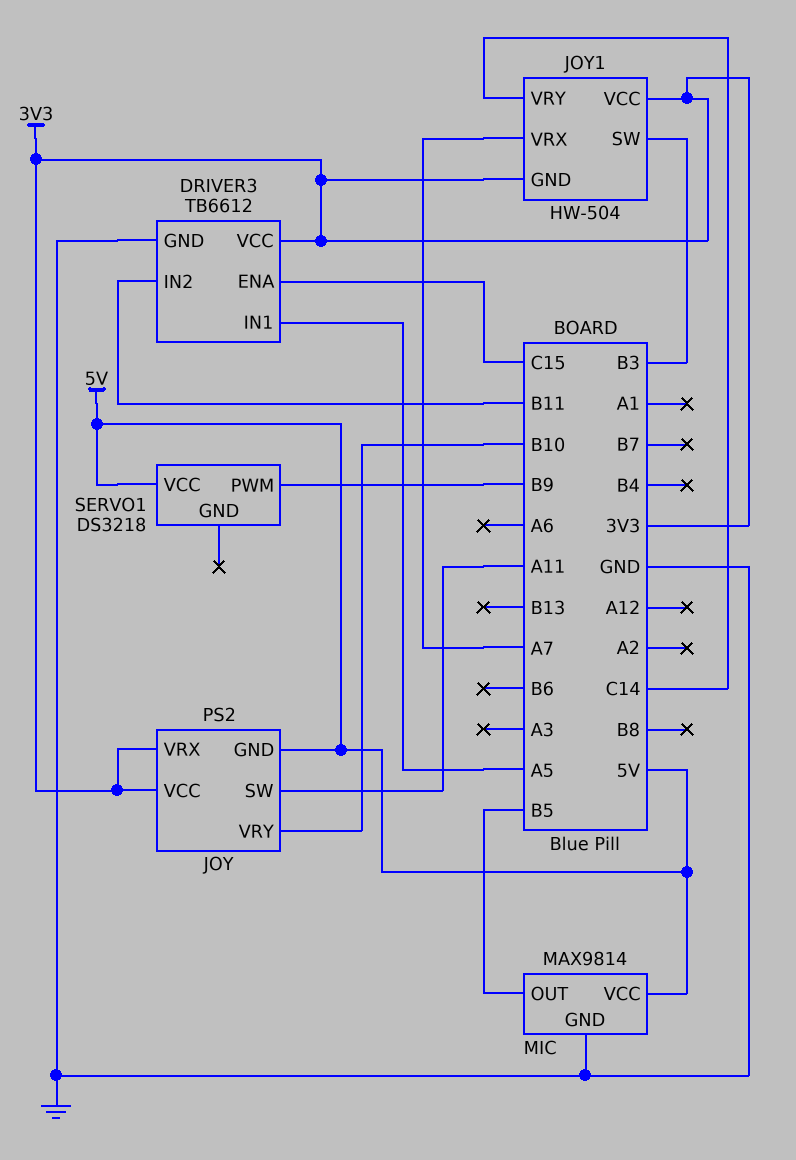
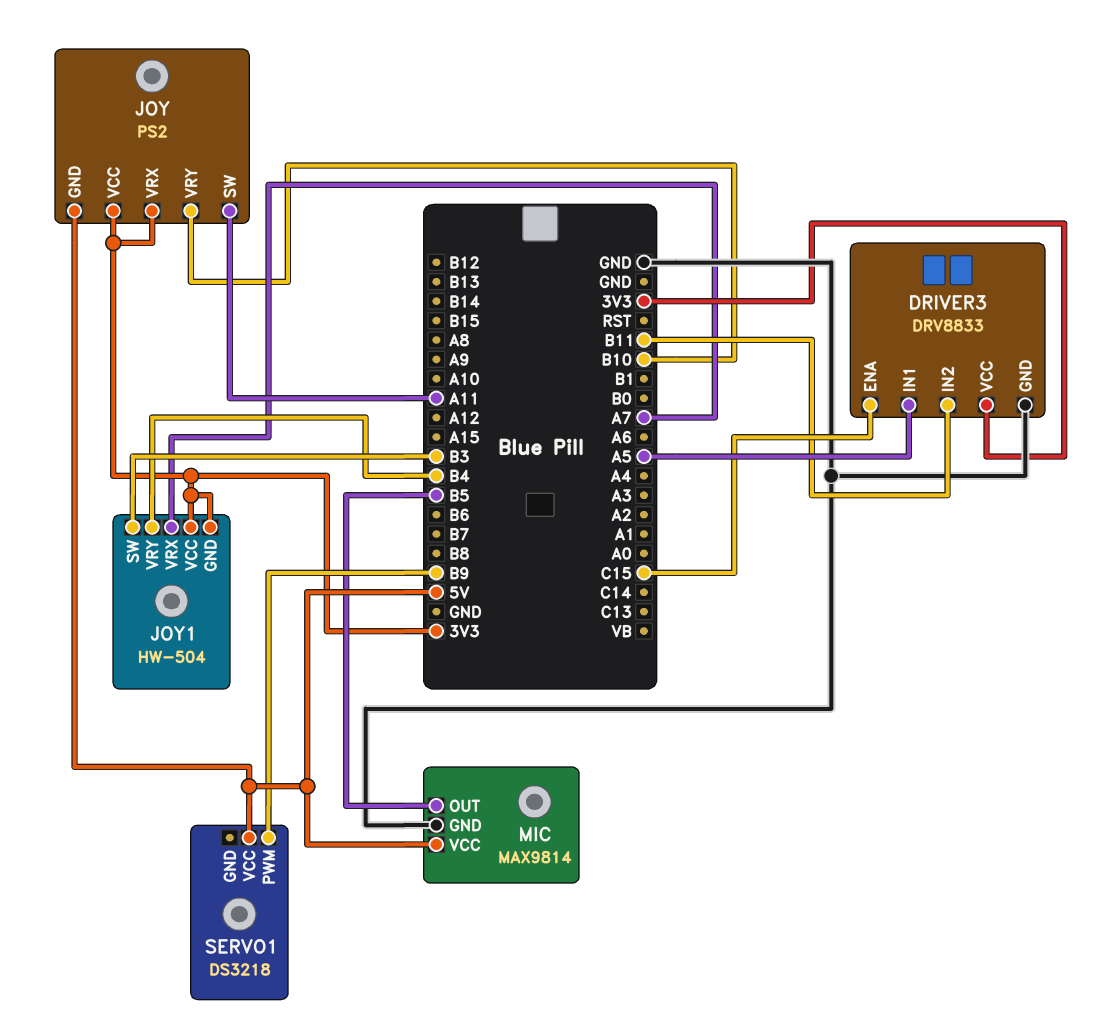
DRIVER3: TB6612 -> DRV8833
JOY1 pin VRY: C14 -> B4

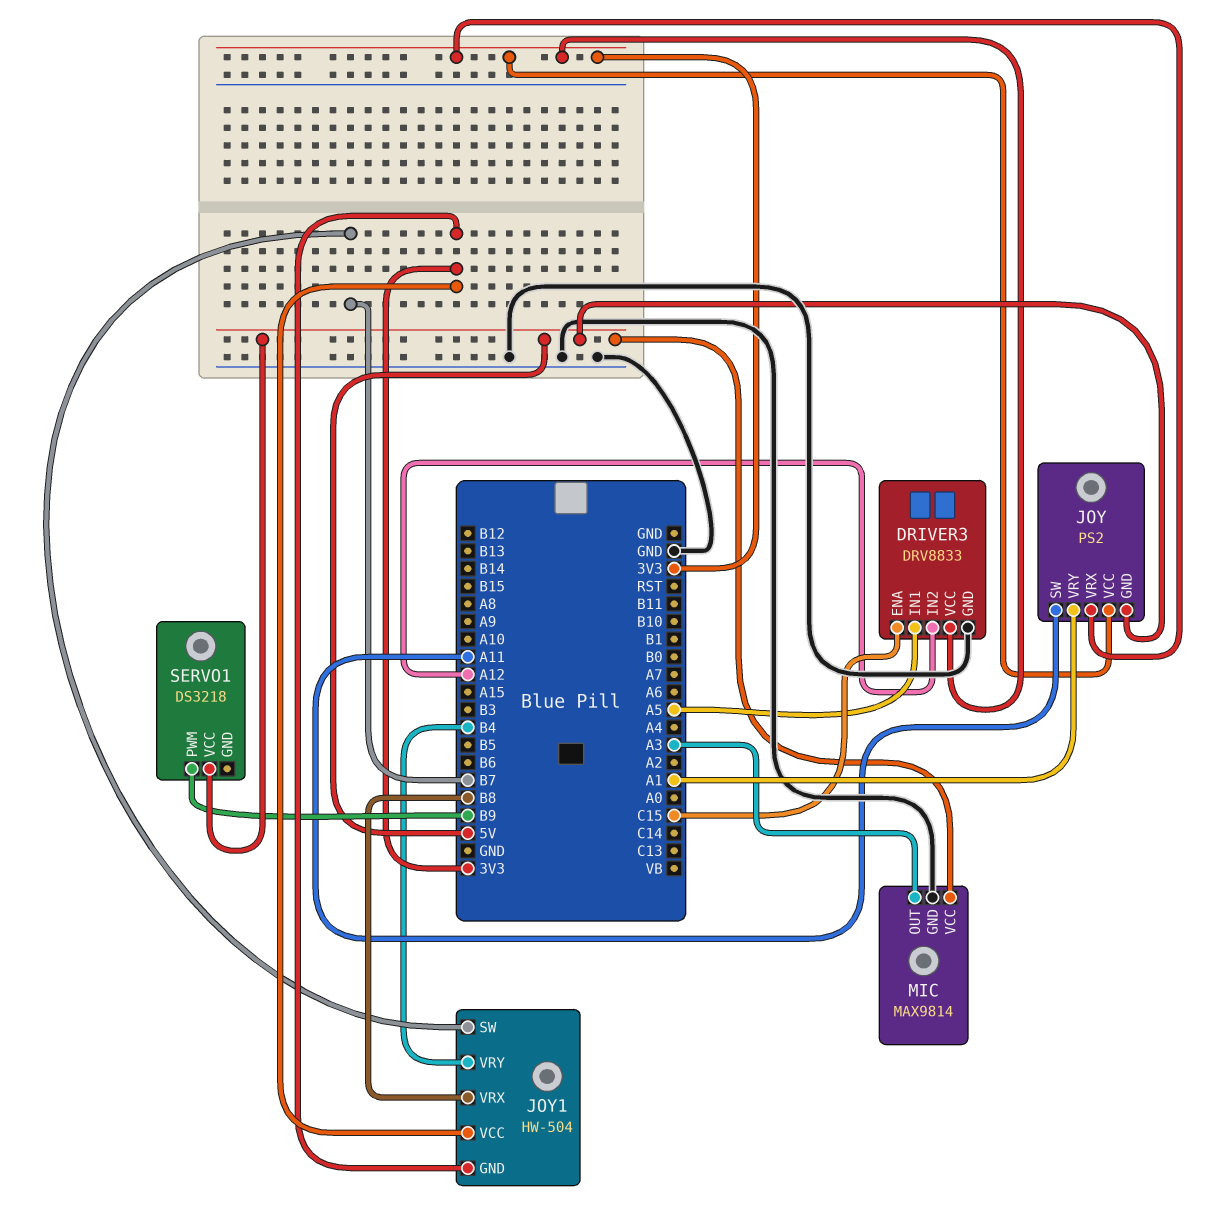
DRIVER3 pin IN2: B11 -> A12
JOY pin VRY: B10 -> A1
JOY1 pin SW: B3 -> B7
JOY1 pin VRX: A7 -> B8
MIC pin OUT: B5 -> A3

